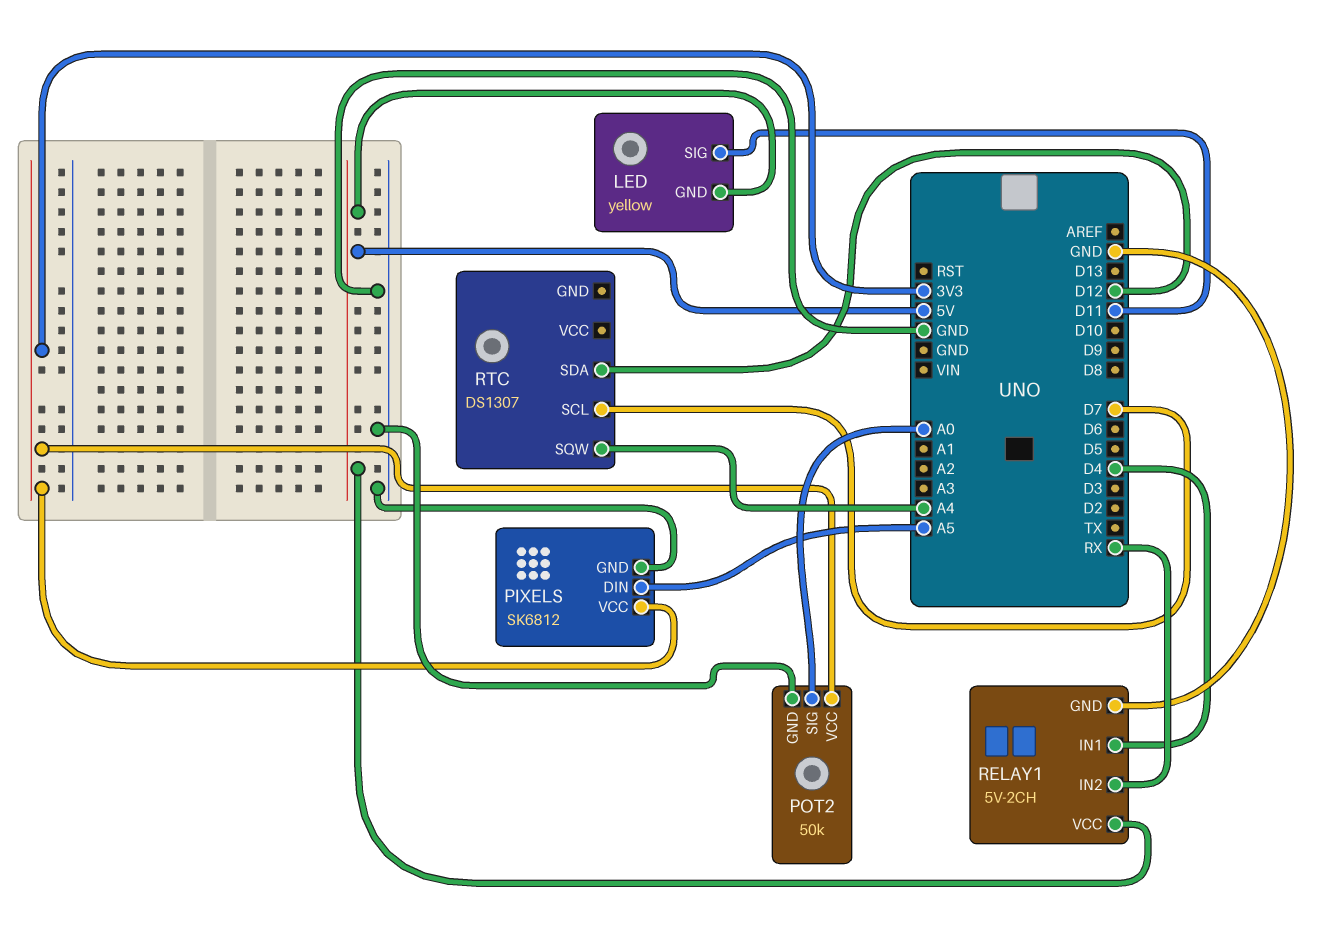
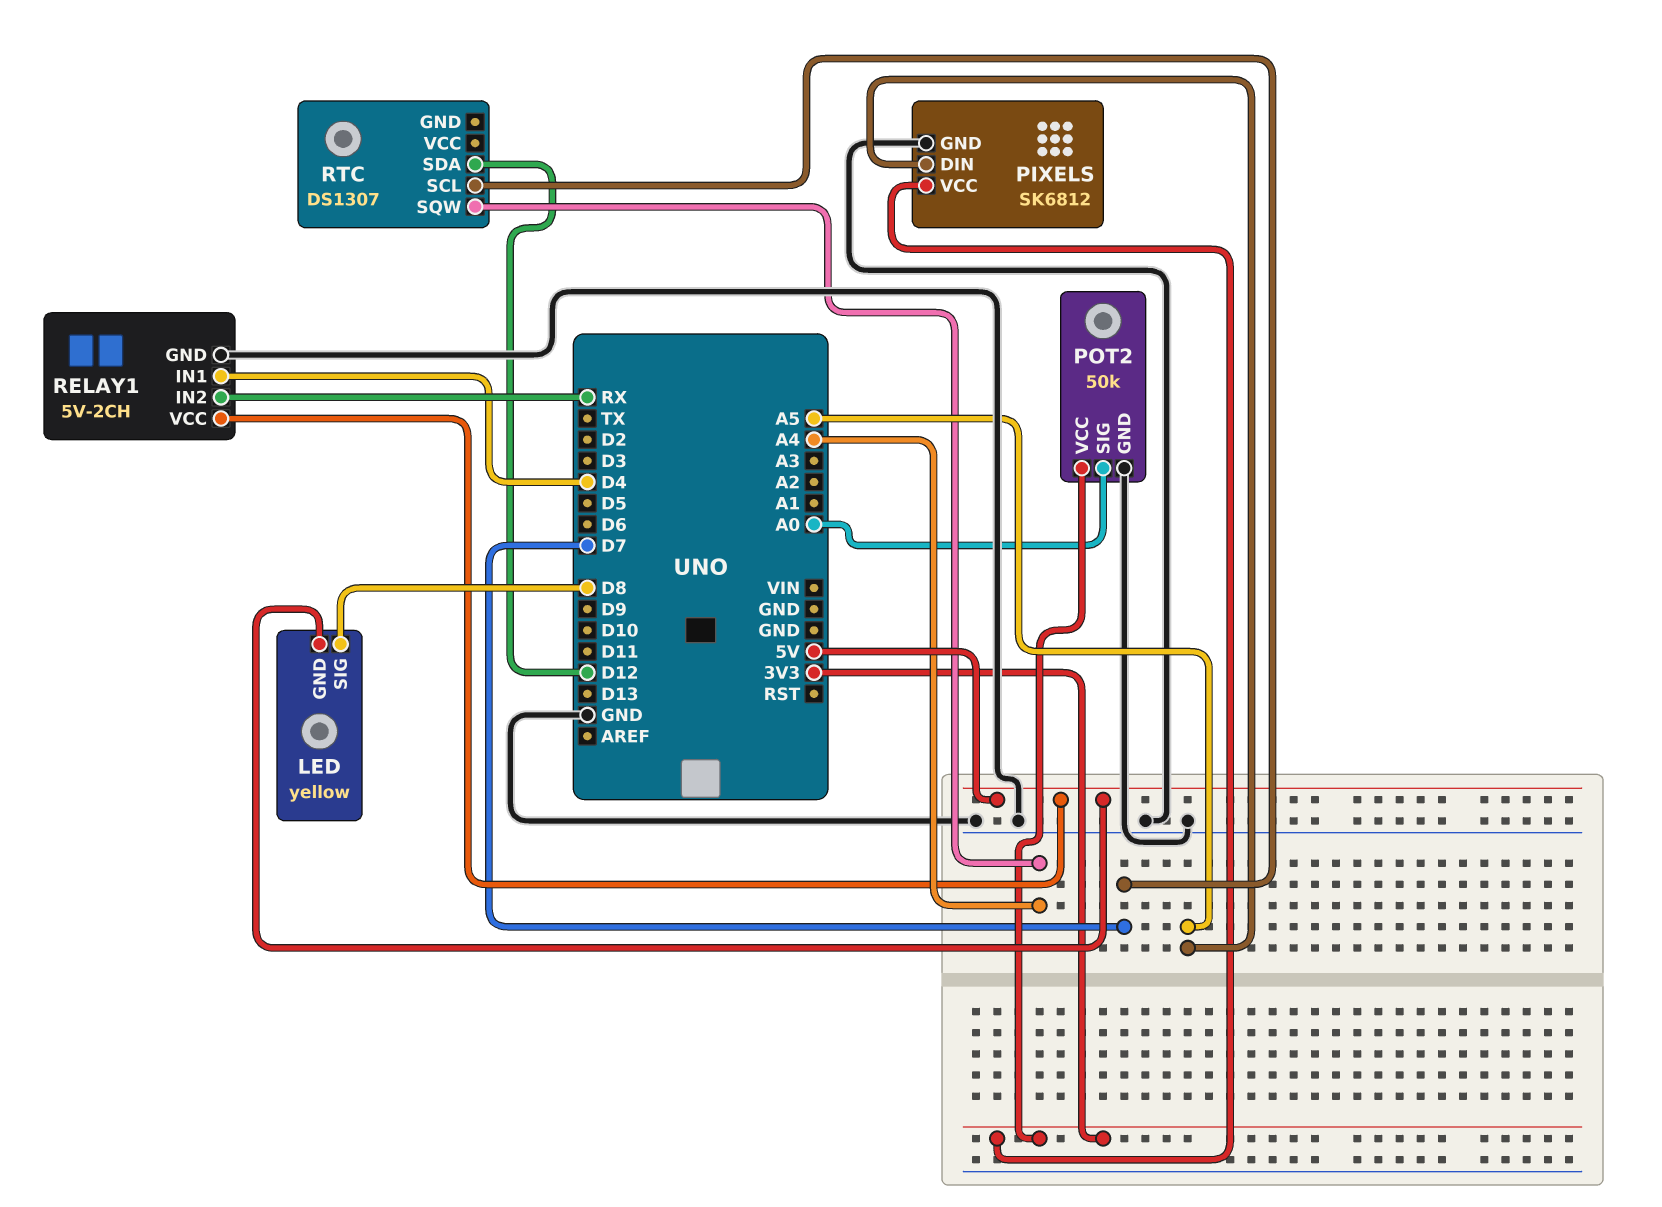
LED pin SIG: D11 -> D8

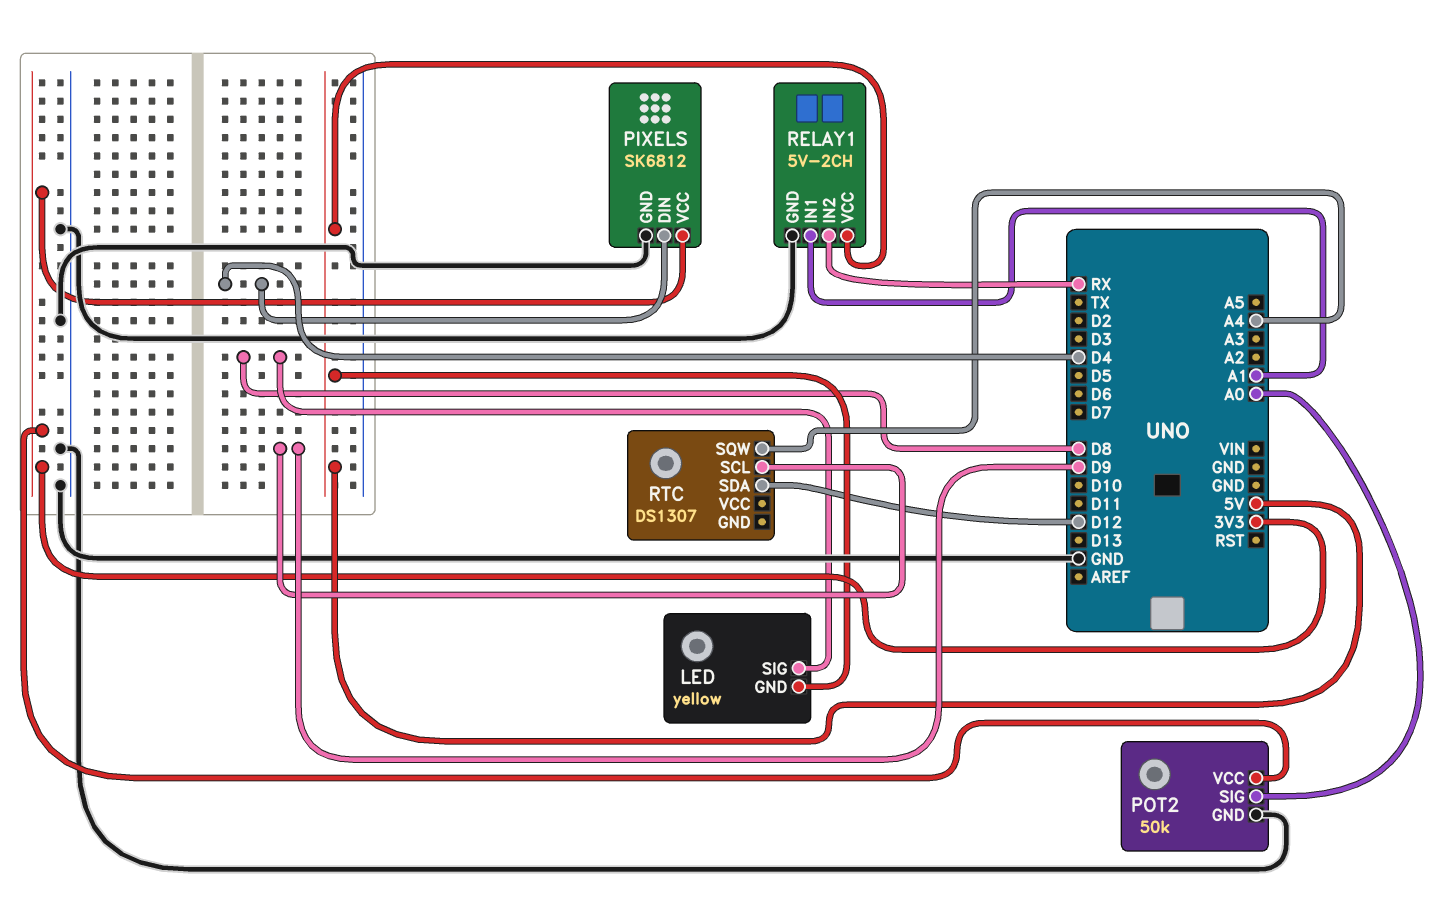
PIXELS pin DIN: A5 -> D4
RELAY1 pin IN1: D4 -> A1
RTC pin SCL: D7 -> D9

